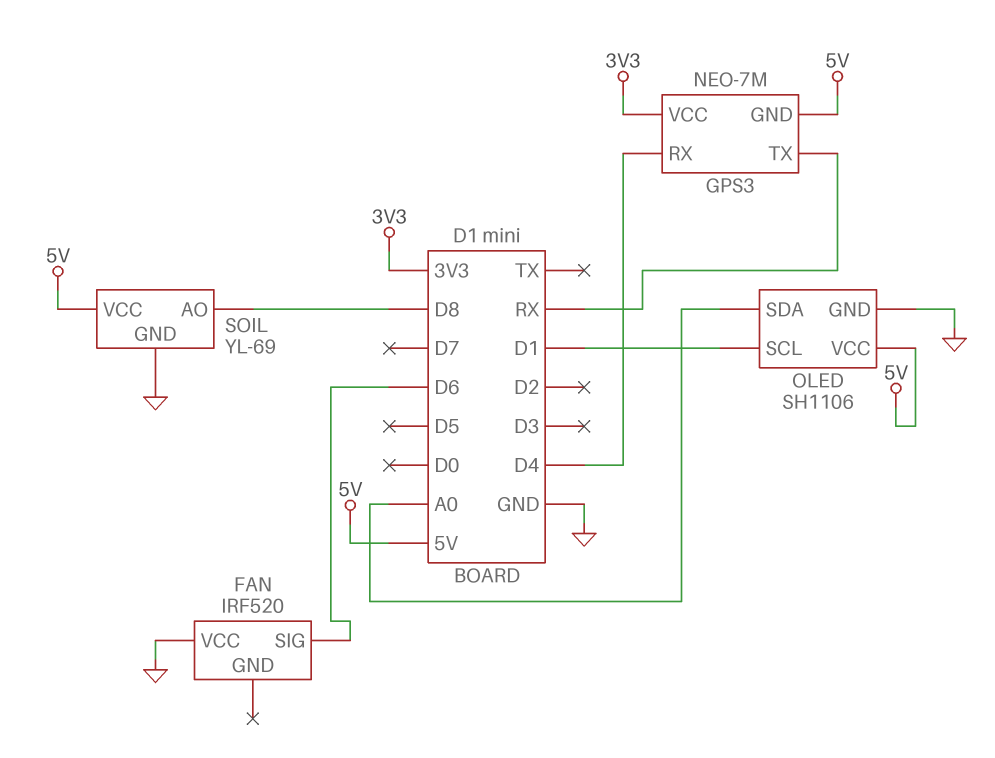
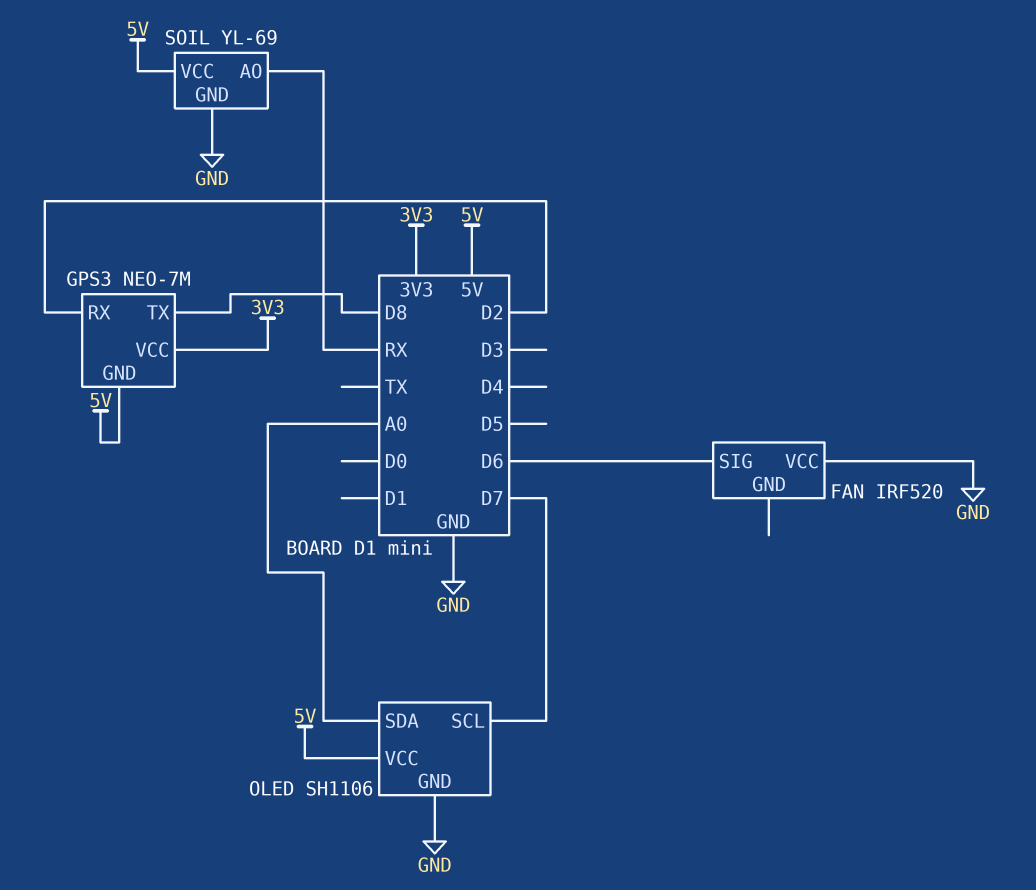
GPS3 pin RX: D4 -> D2
GPS3 pin TX: RX -> D8
OLED pin SCL: D1 -> D7
SOIL pin AO: D8 -> RX

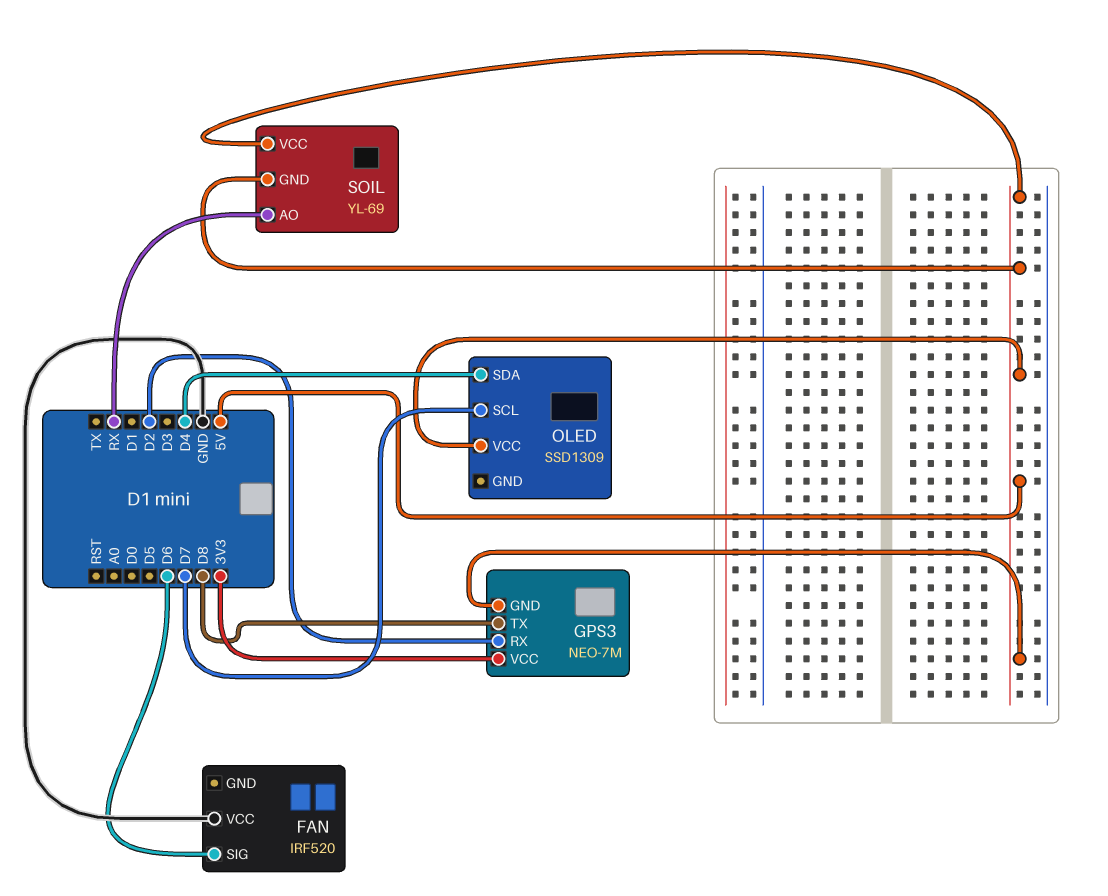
OLED: SH1106 -> SSD1309
OLED pin GND: GND -> none
OLED pin SDA: A0 -> D4
SOIL pin GND: GND -> 5V

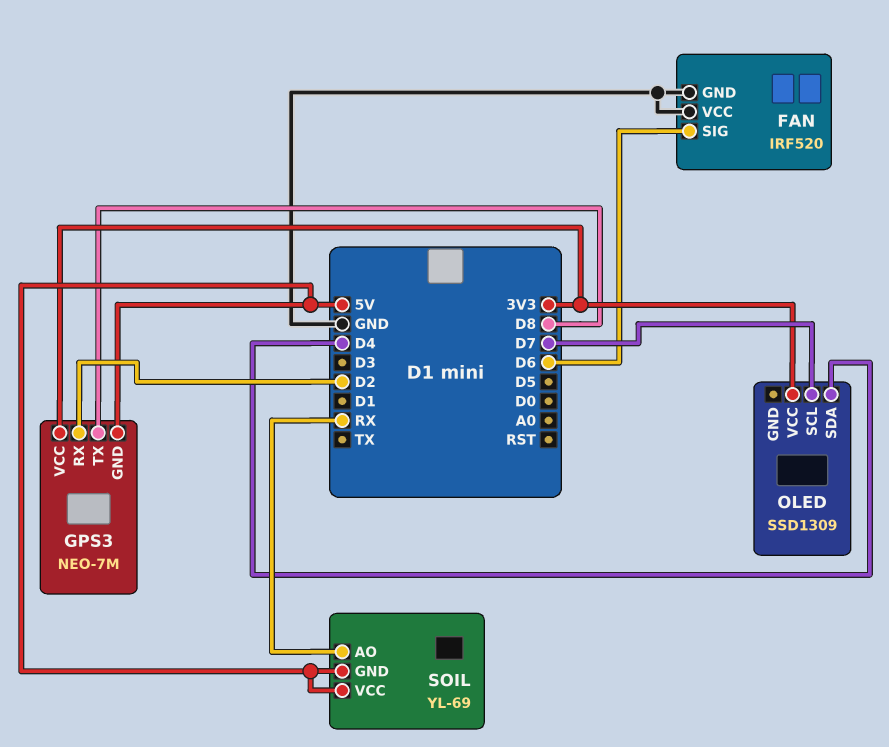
FAN pin GND: none -> GND
OLED pin VCC: 5V -> 3V3

